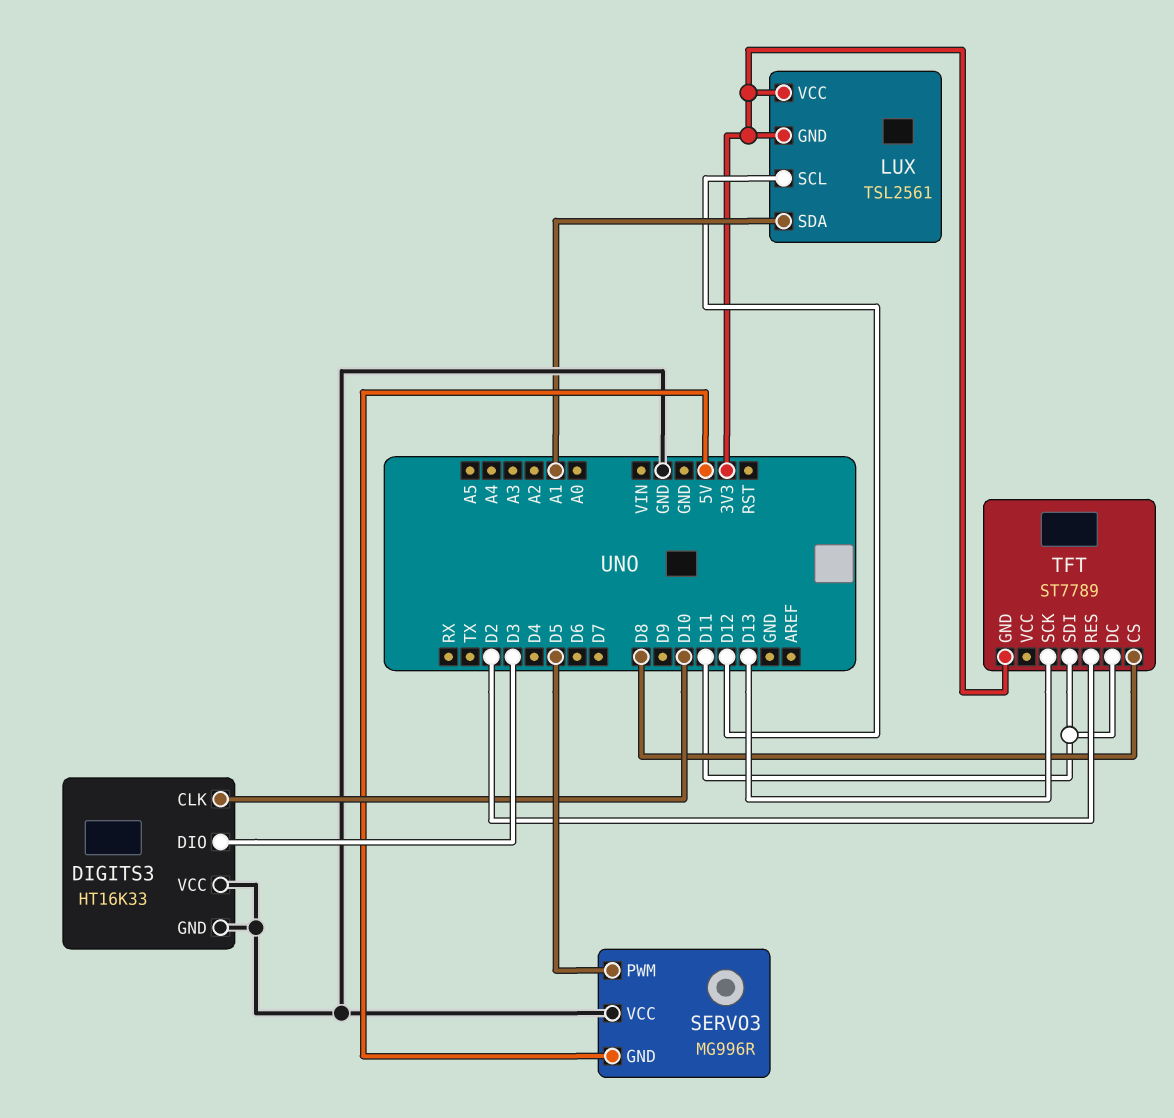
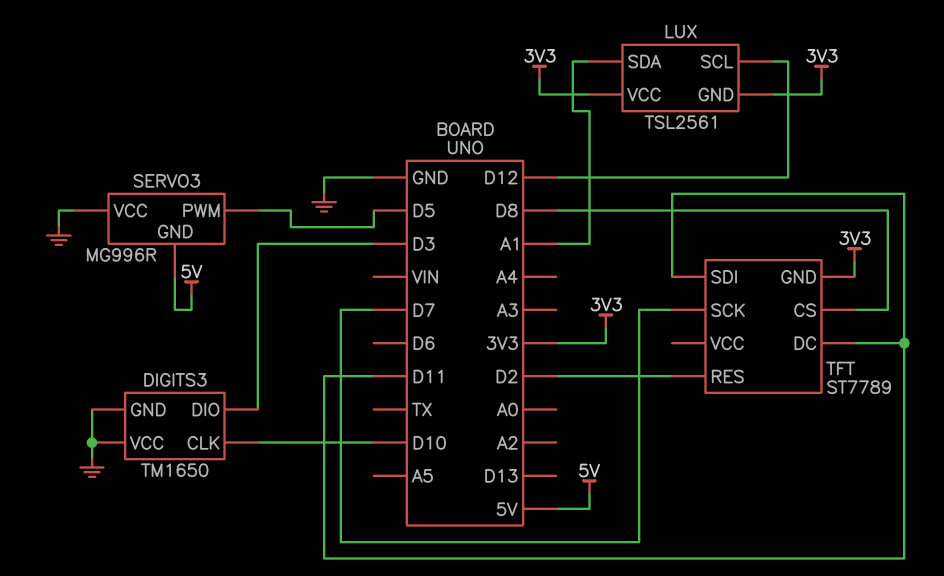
DIGITS3: HT16K33 -> TM1650
TFT pin SCK: D13 -> D7

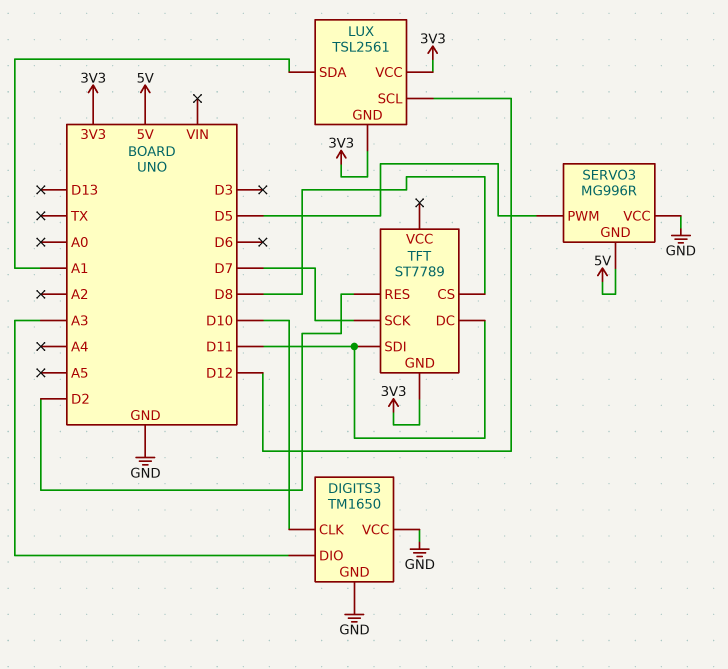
DIGITS3 pin DIO: D3 -> A3

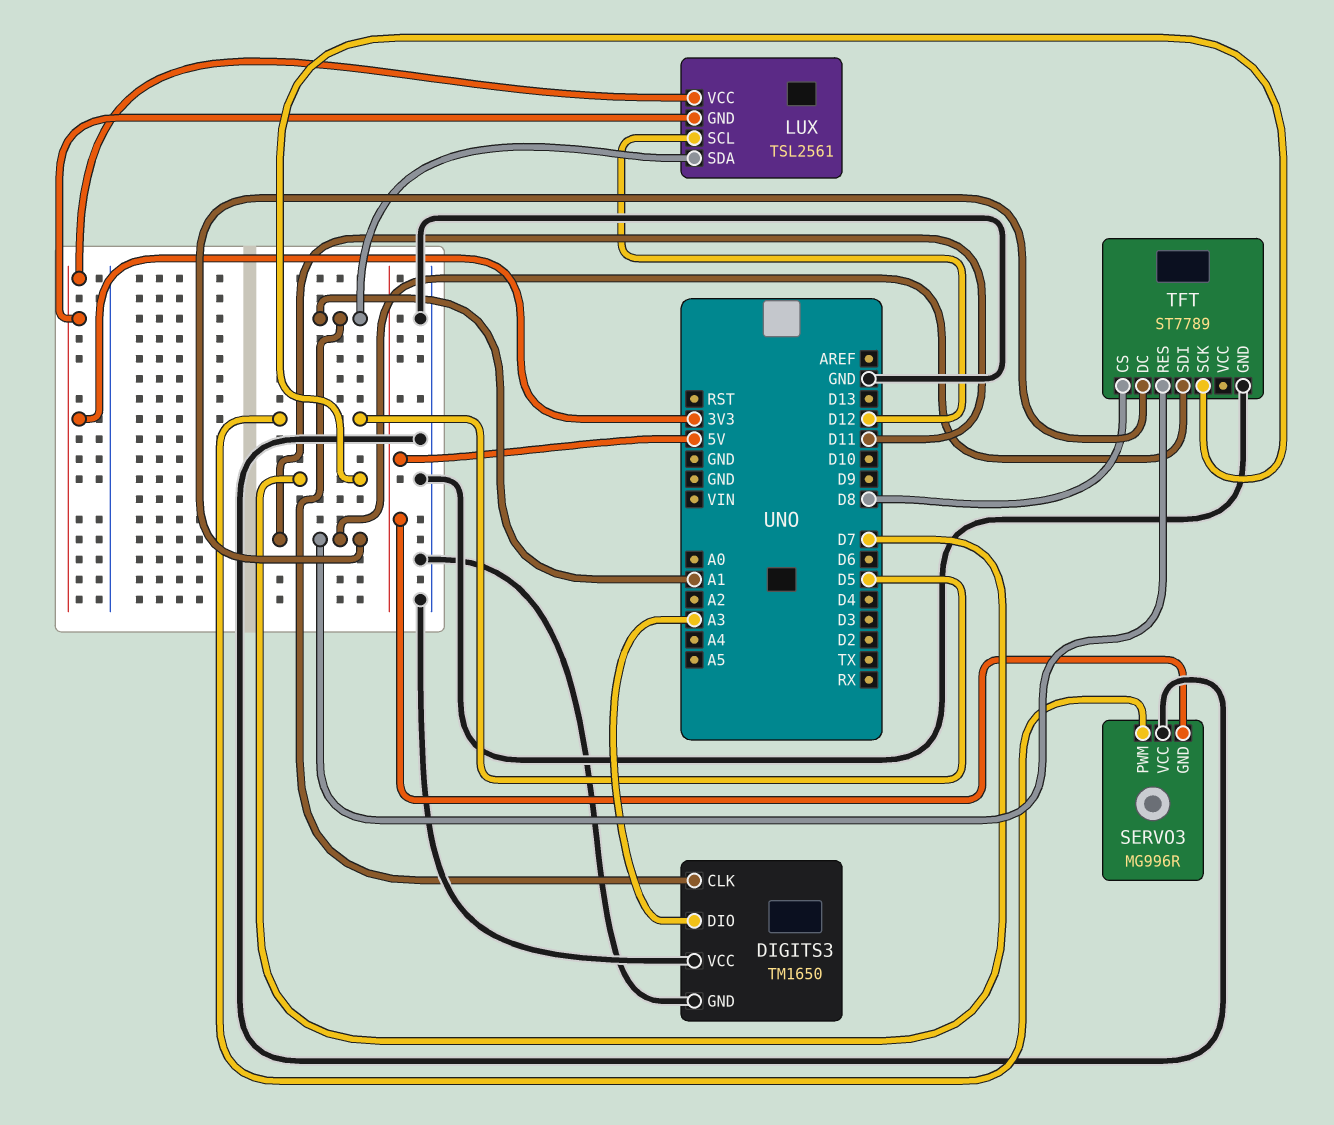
DIGITS3 pin CLK: D10 -> A1
TFT pin GND: 3V3 -> GND
TFT pin RES: D2 -> D11

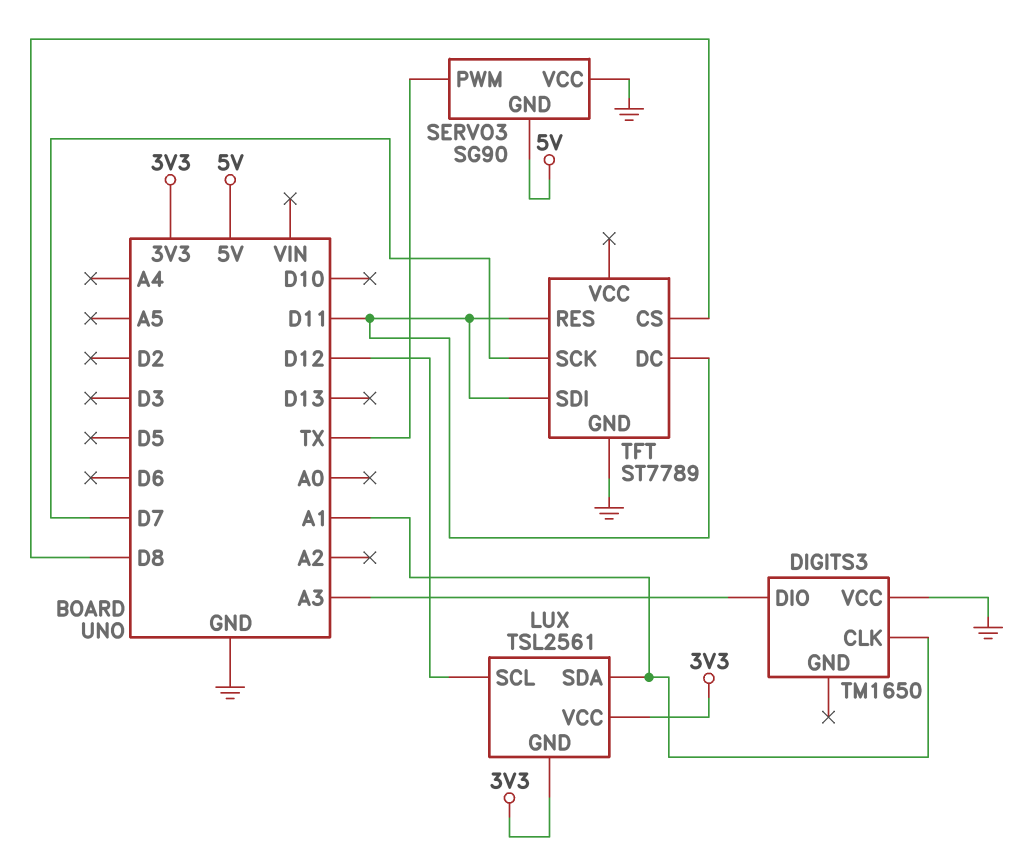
DIGITS3 pin GND: GND -> none
SERVO3: MG996R -> SG90
SERVO3 pin PWM: D5 -> TX

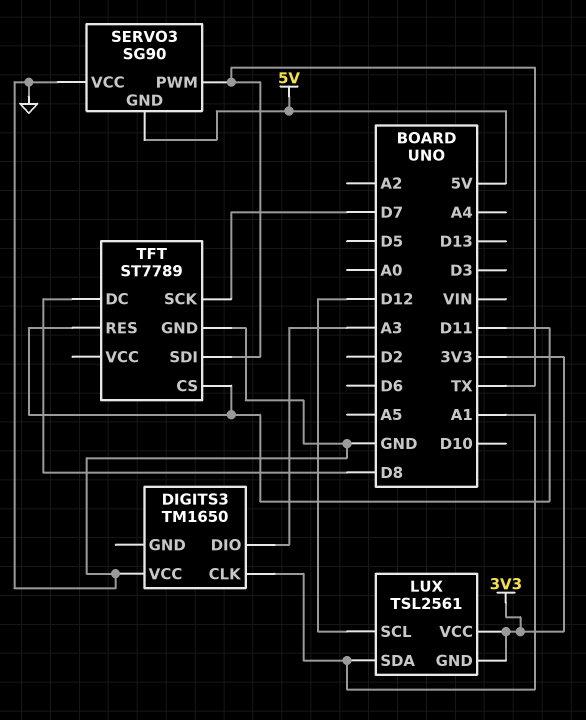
TFT pin CS: D8 -> D11
TFT pin DC: D11 -> D8
TFT pin SDI: D11 -> TX

